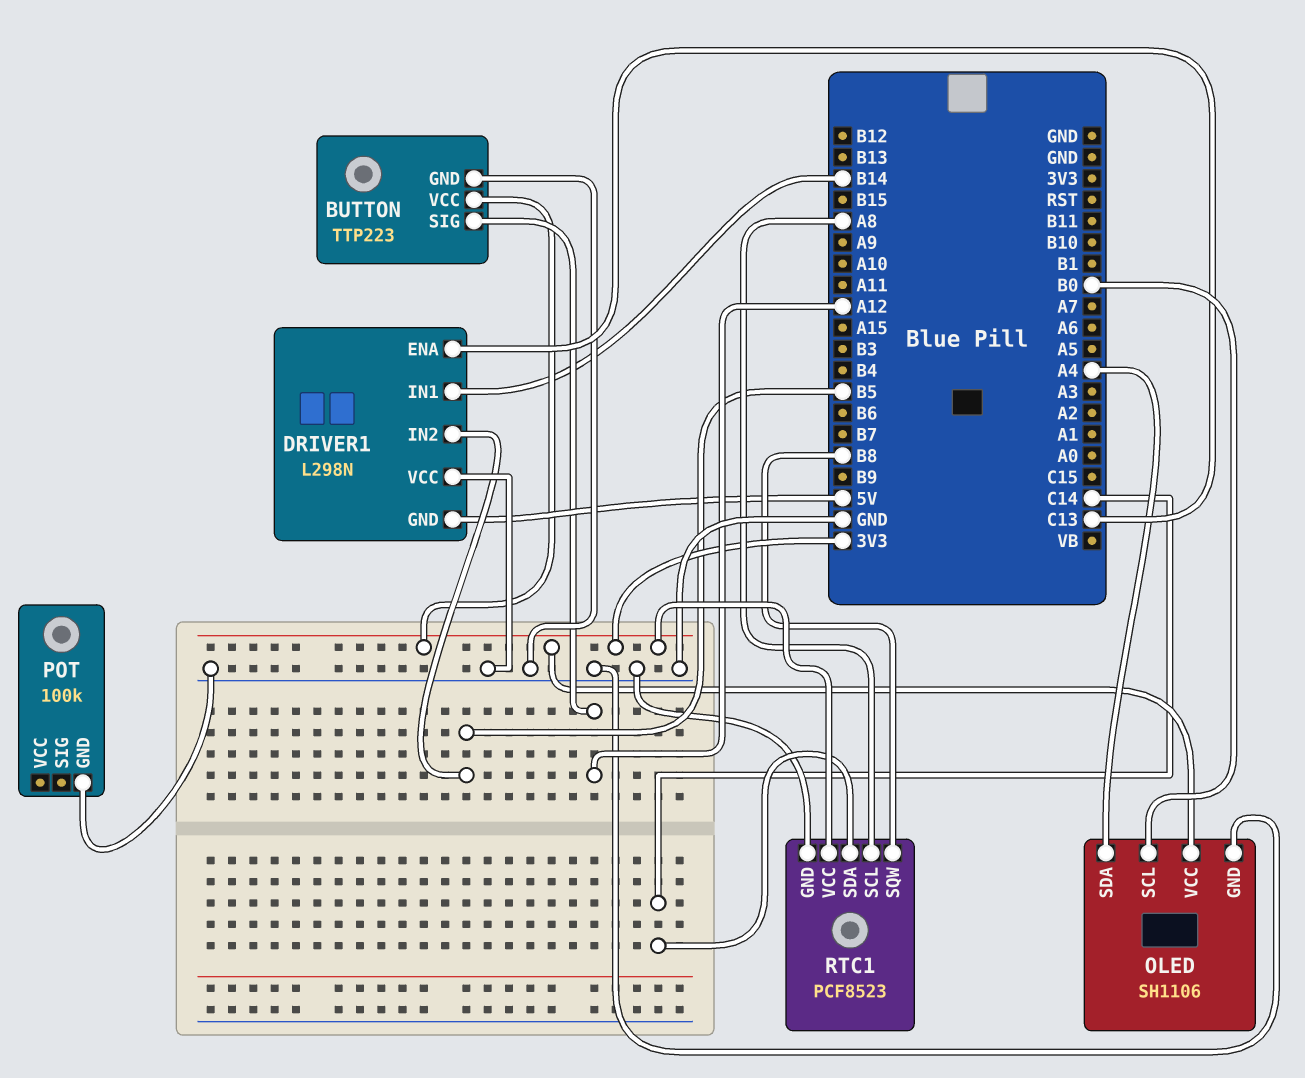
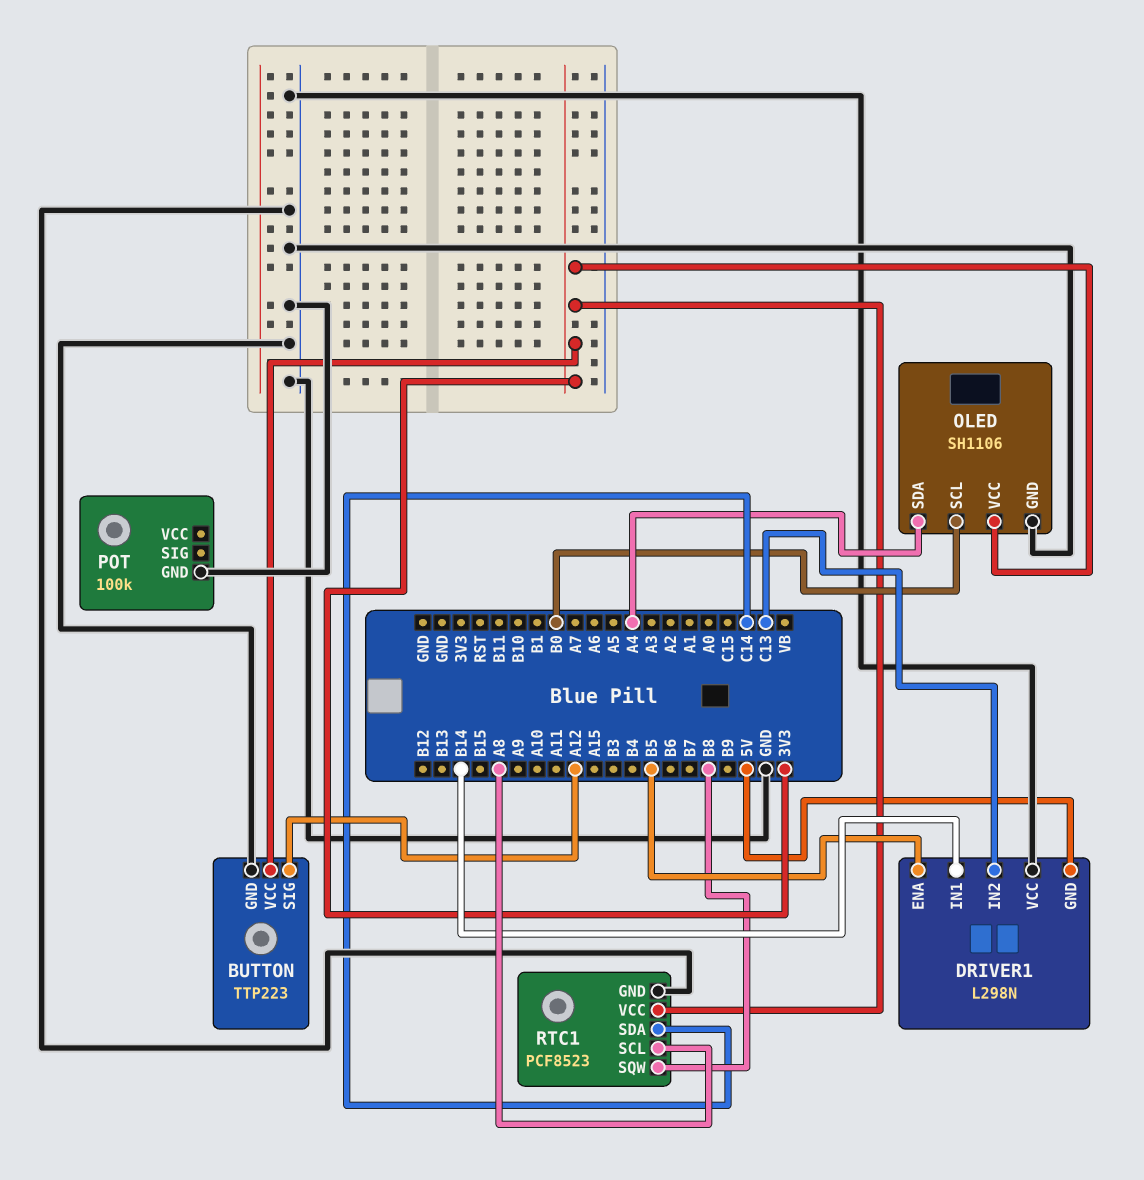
DRIVER1 pin ENA: C13 -> B5
DRIVER1 pin IN2: B5 -> C13

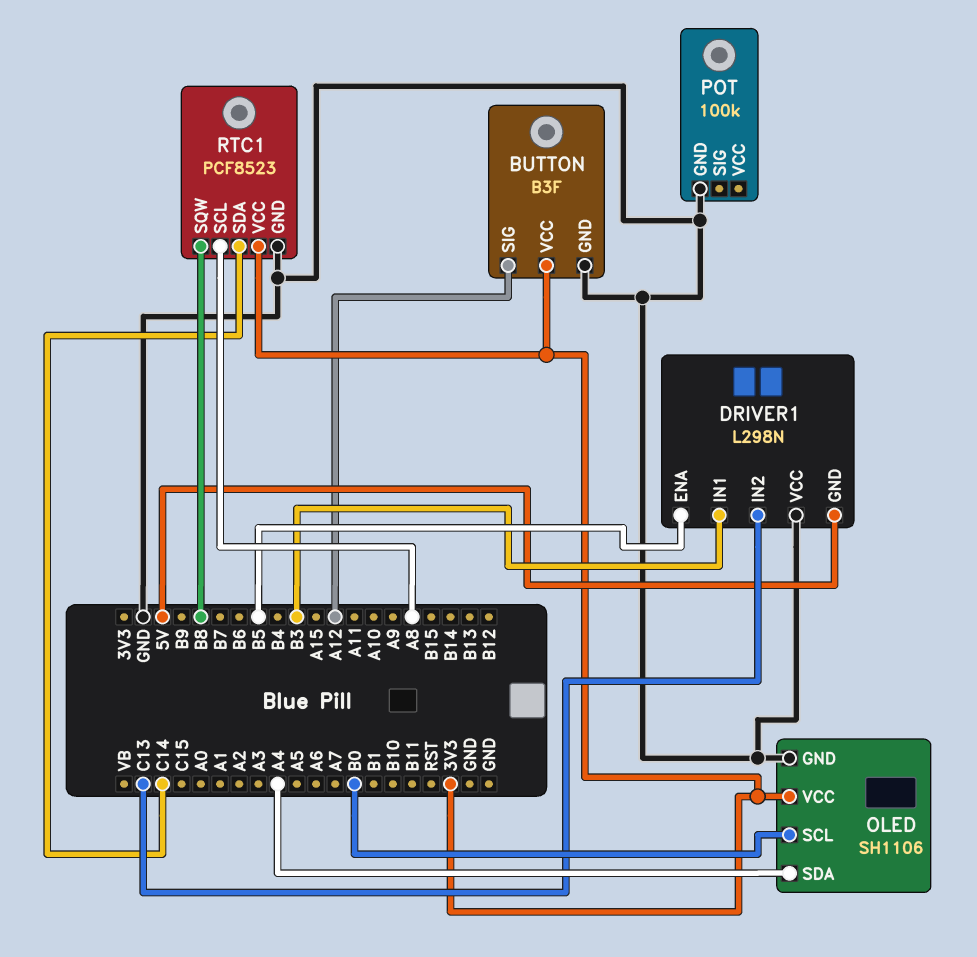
BUTTON: TTP223 -> B3F
DRIVER1 pin IN1: B14 -> B3

